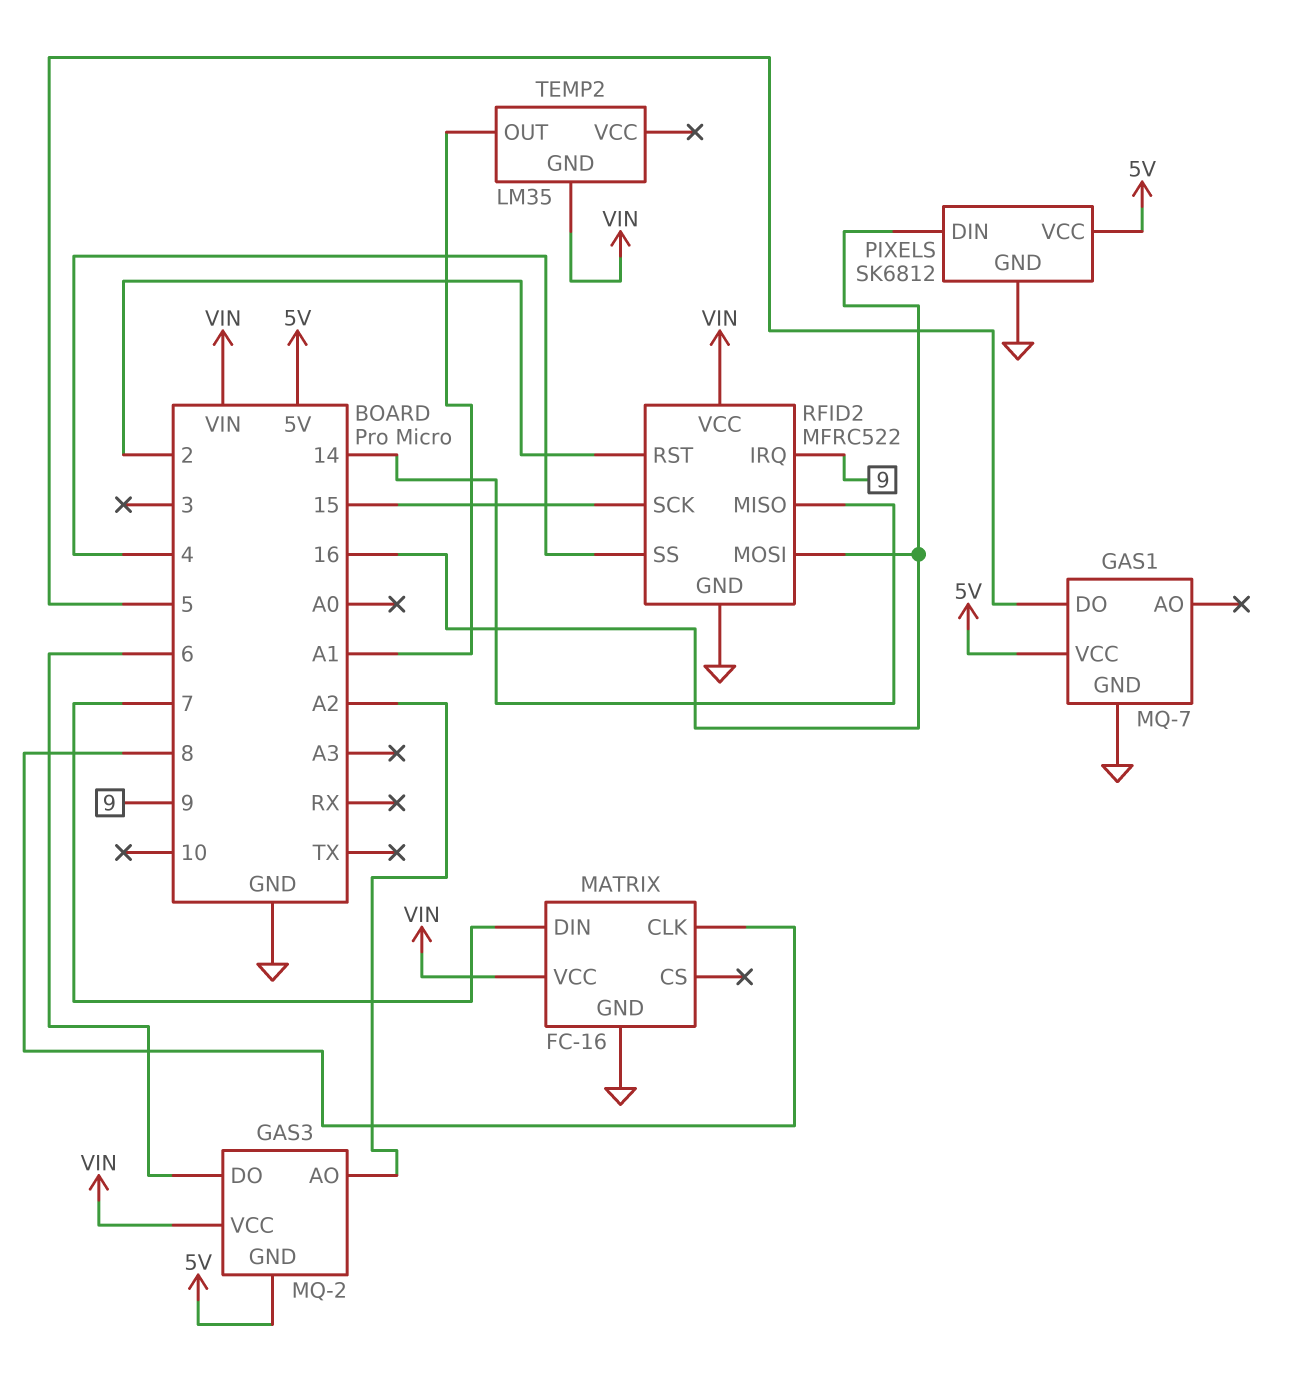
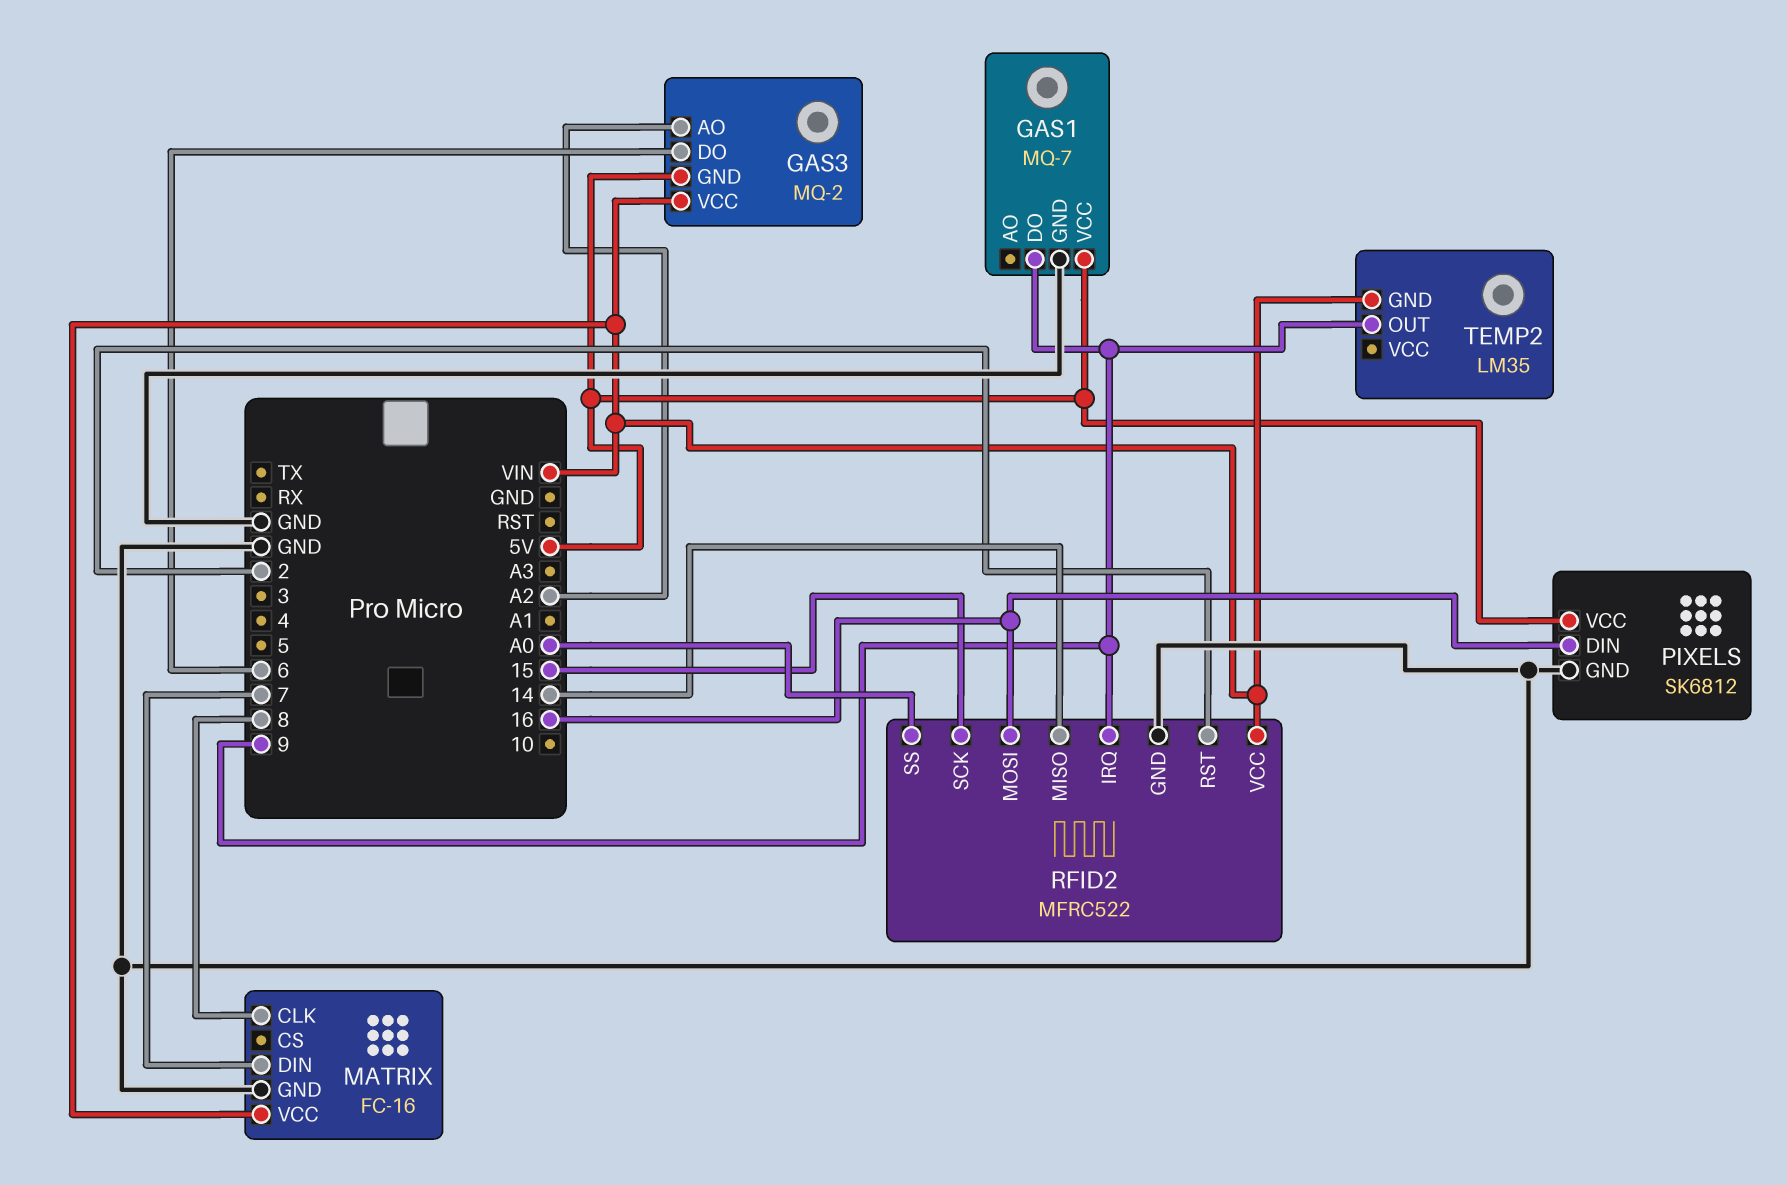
GAS1 pin DO: 5 -> 9
RFID2 pin SS: 4 -> A0
TEMP2 pin OUT: A1 -> 9

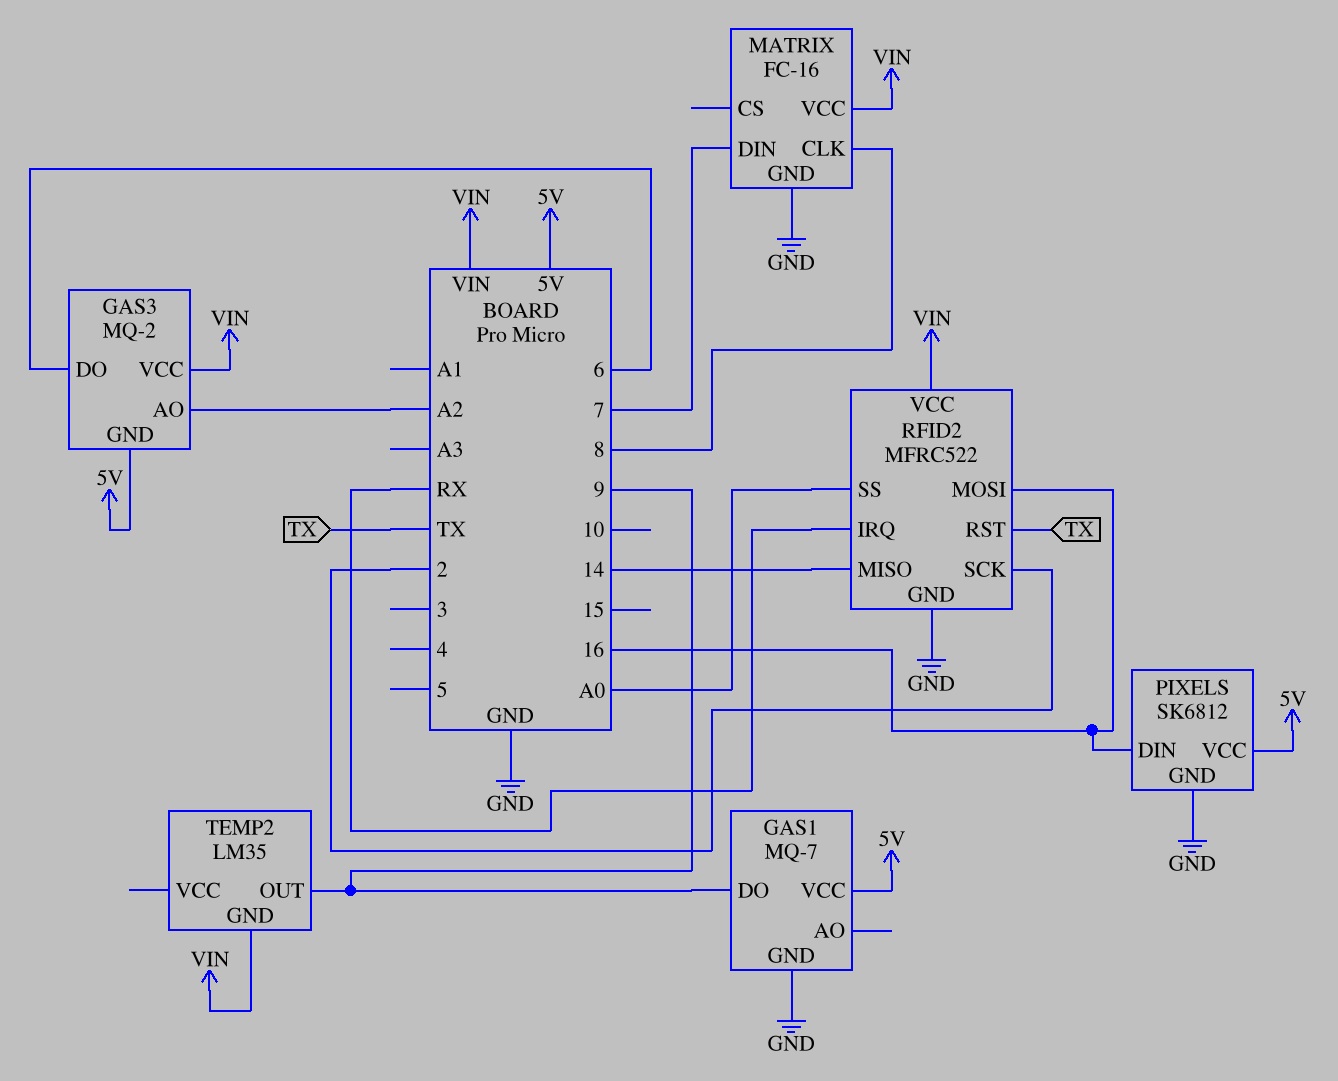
RFID2 pin IRQ: 9 -> RX
RFID2 pin RST: 2 -> TX
RFID2 pin SCK: 15 -> 2

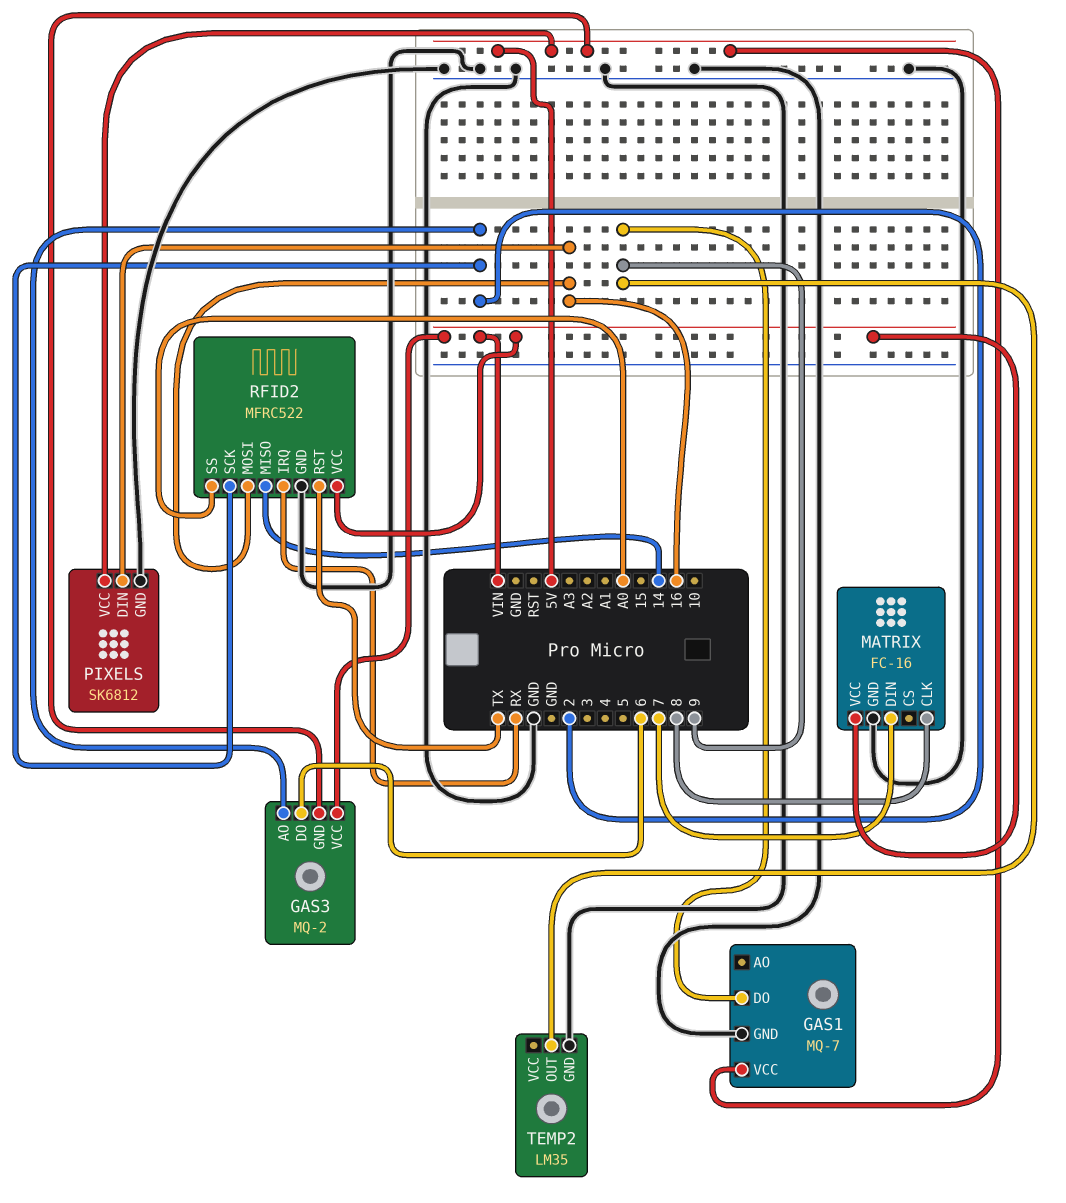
GAS3 pin AO: A2 -> 2
TEMP2 pin GND: VIN -> GND

